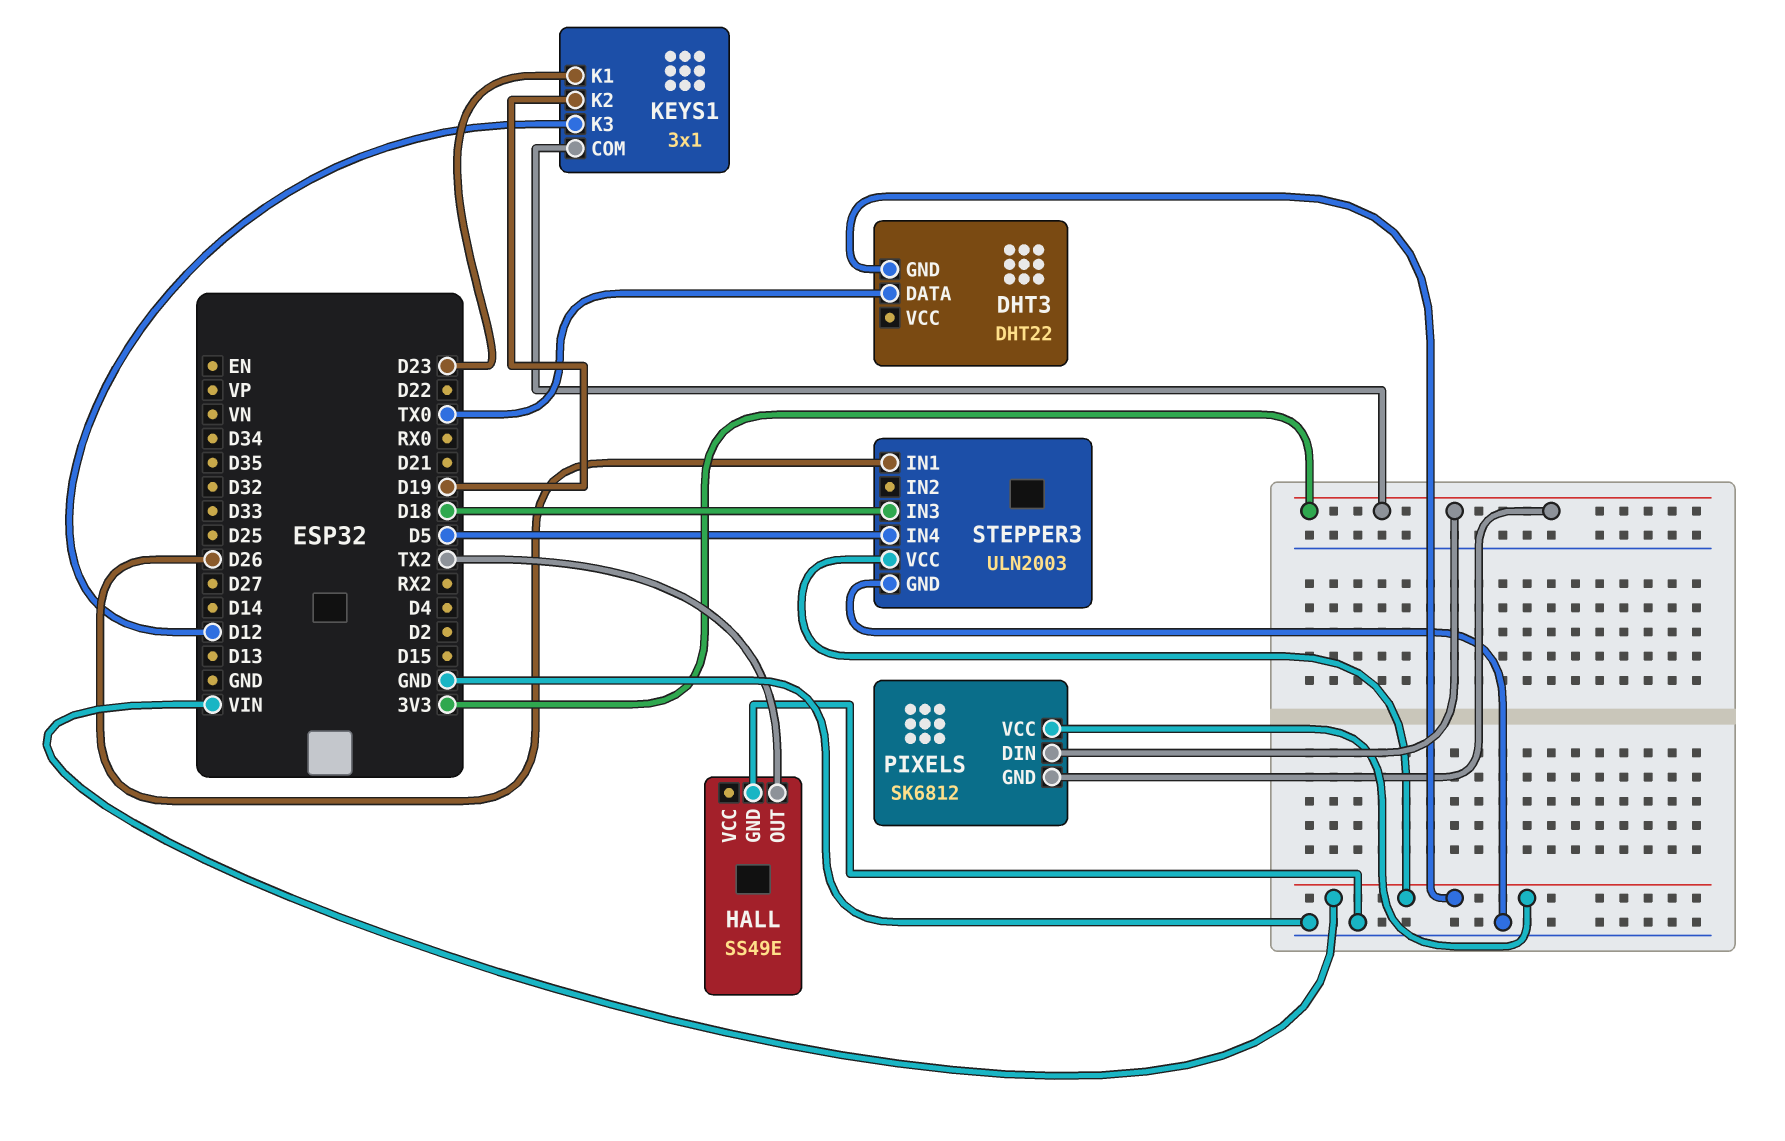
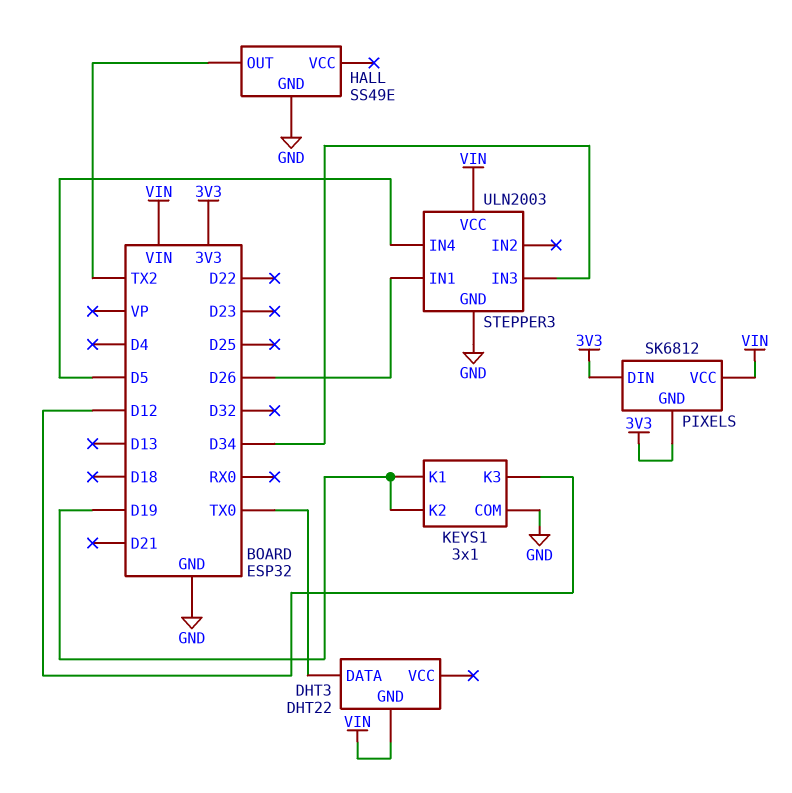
KEYS1 pin COM: 3V3 -> GND
KEYS1 pin K1: D23 -> D19
STEPPER3 pin IN3: D18 -> D34

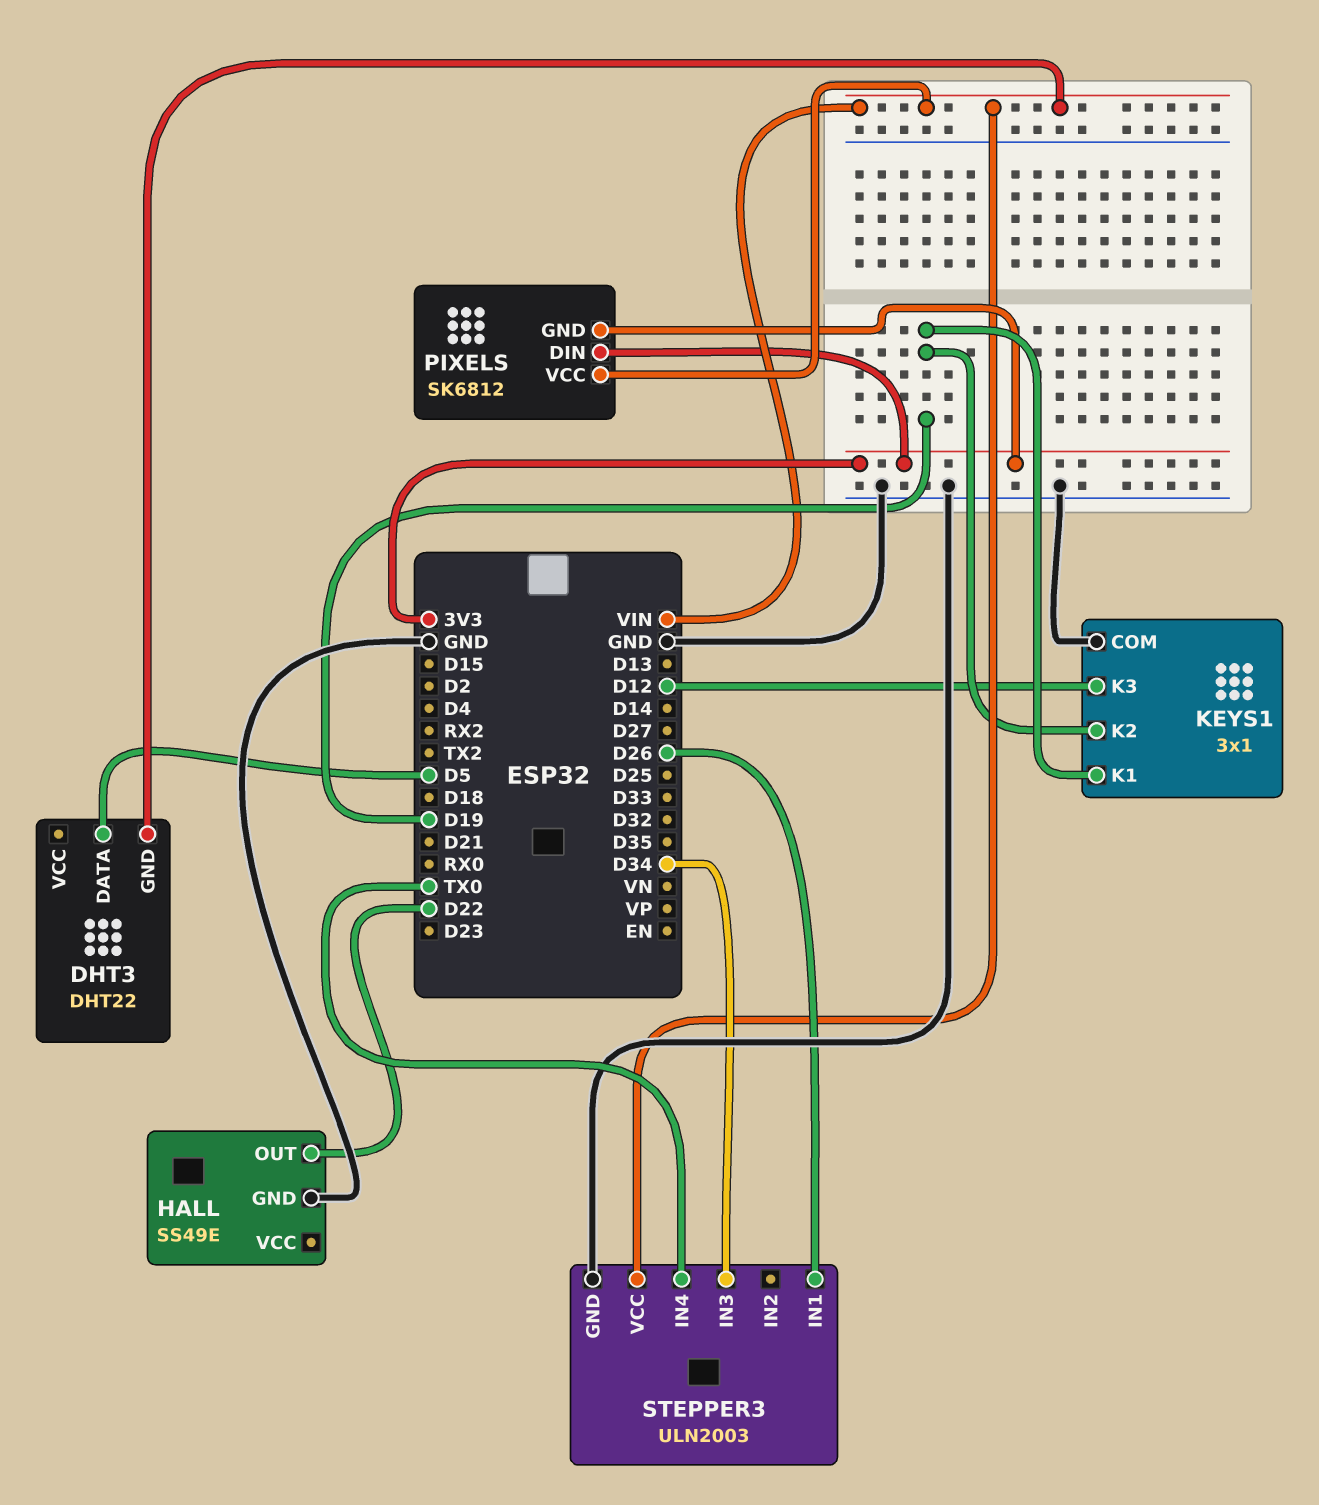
DHT3 pin DATA: TX0 -> D5
HALL pin OUT: TX2 -> D22
STEPPER3 pin IN4: D5 -> TX0

